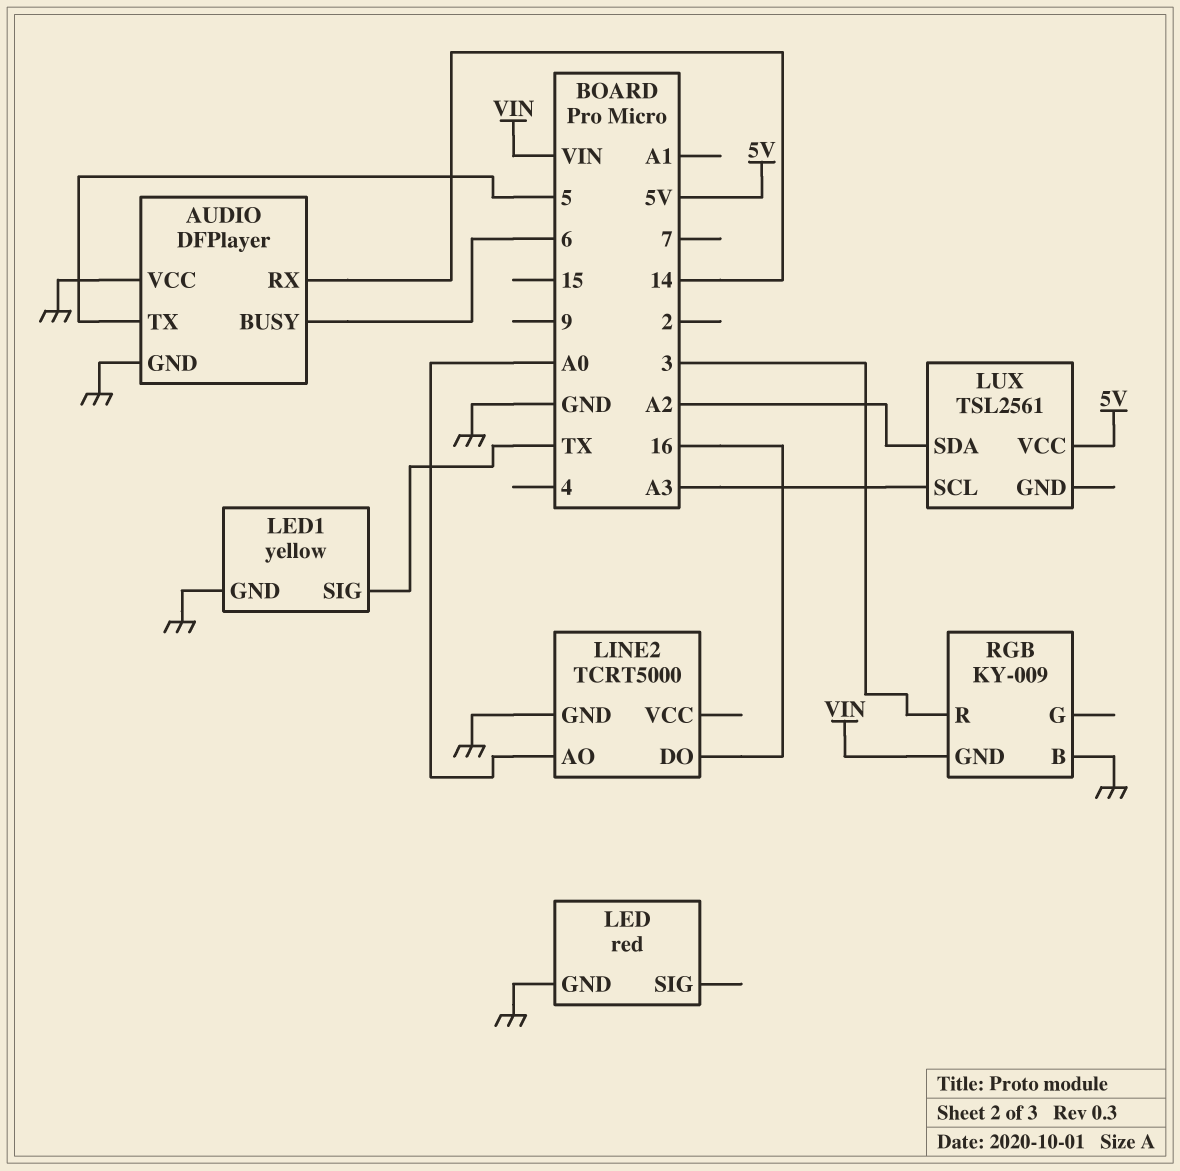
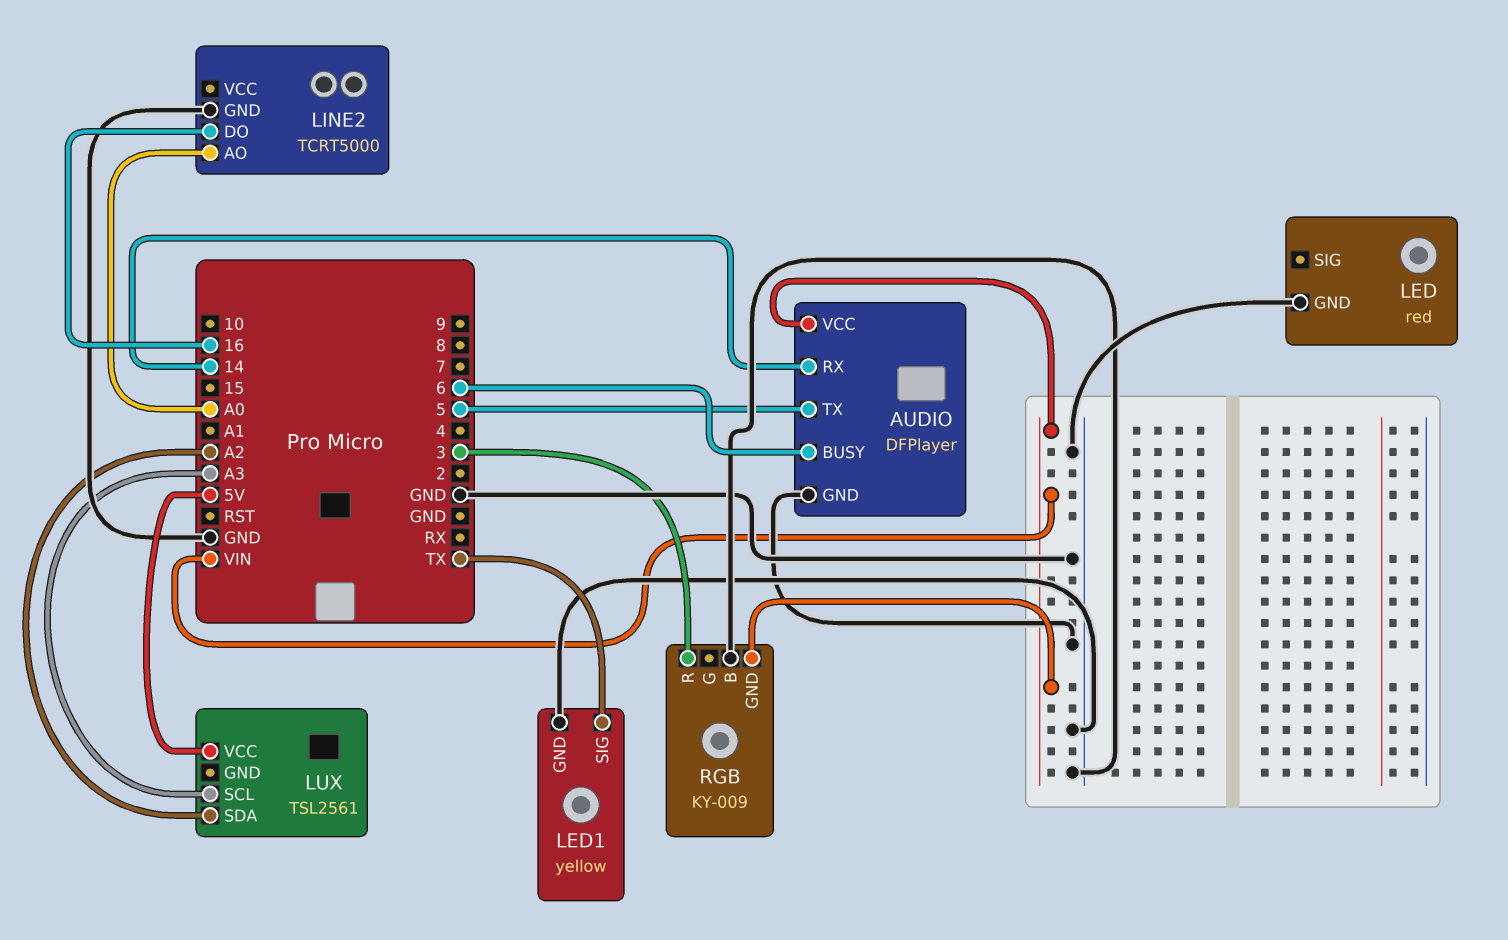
AUDIO pin VCC: GND -> VIN

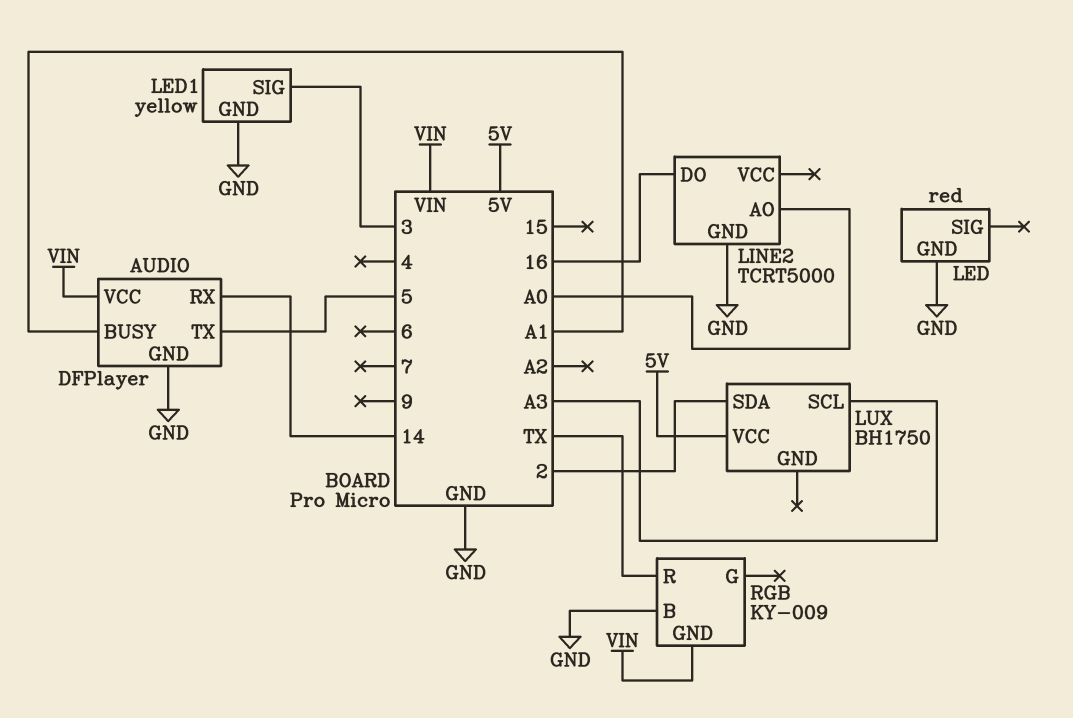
AUDIO pin BUSY: 6 -> A1
LED1 pin SIG: TX -> 3
LUX: TSL2561 -> BH1750
LUX pin SDA: A2 -> 2
RGB pin R: 3 -> TX

